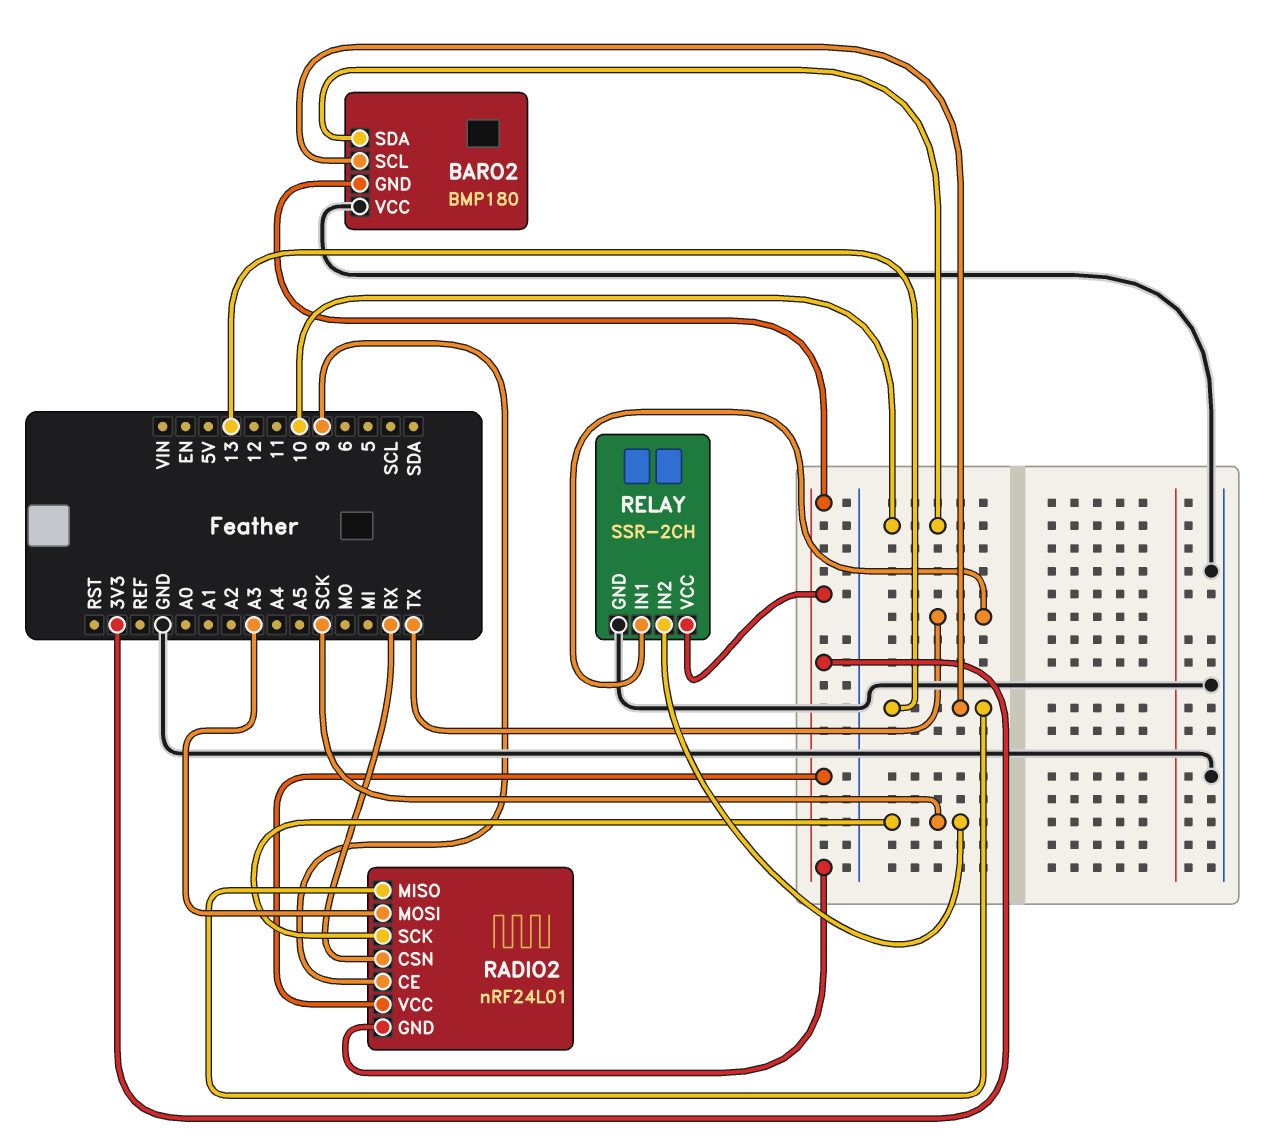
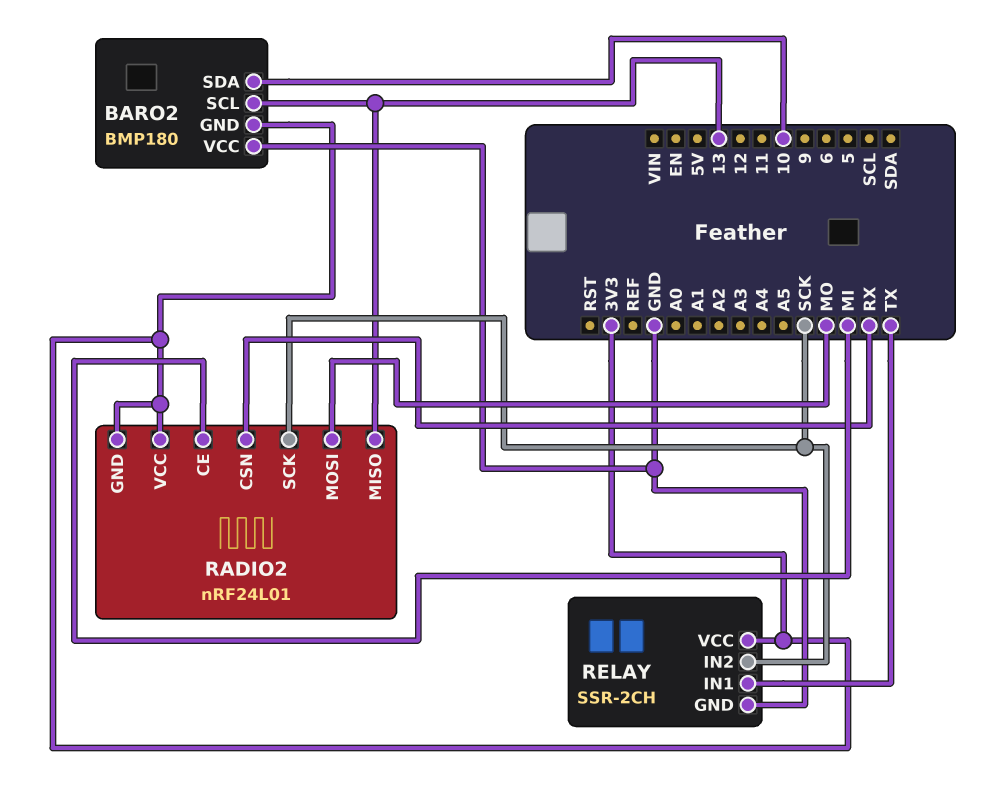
RADIO2 pin CE: 9 -> MI
RADIO2 pin MOSI: A3 -> MO

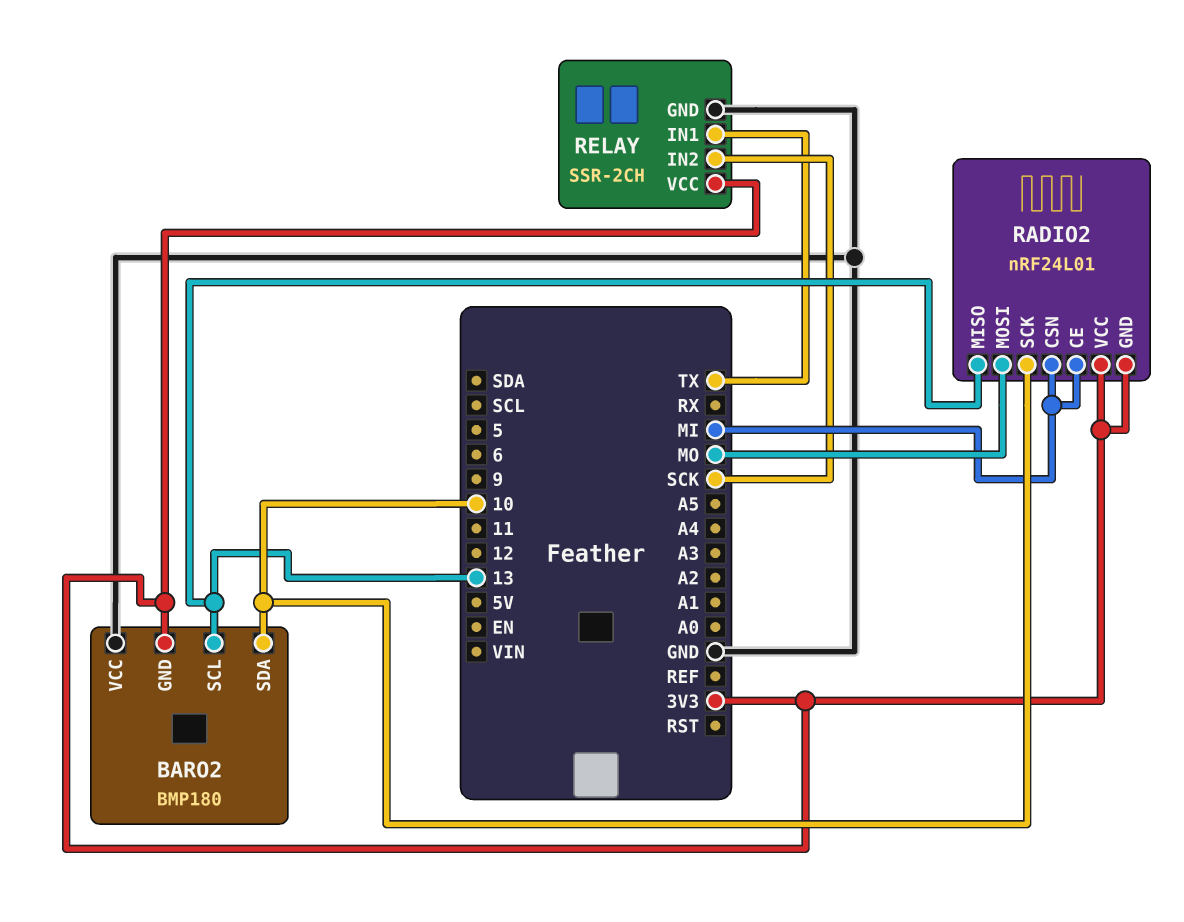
RADIO2 pin CSN: RX -> MI
RADIO2 pin SCK: SCK -> 10

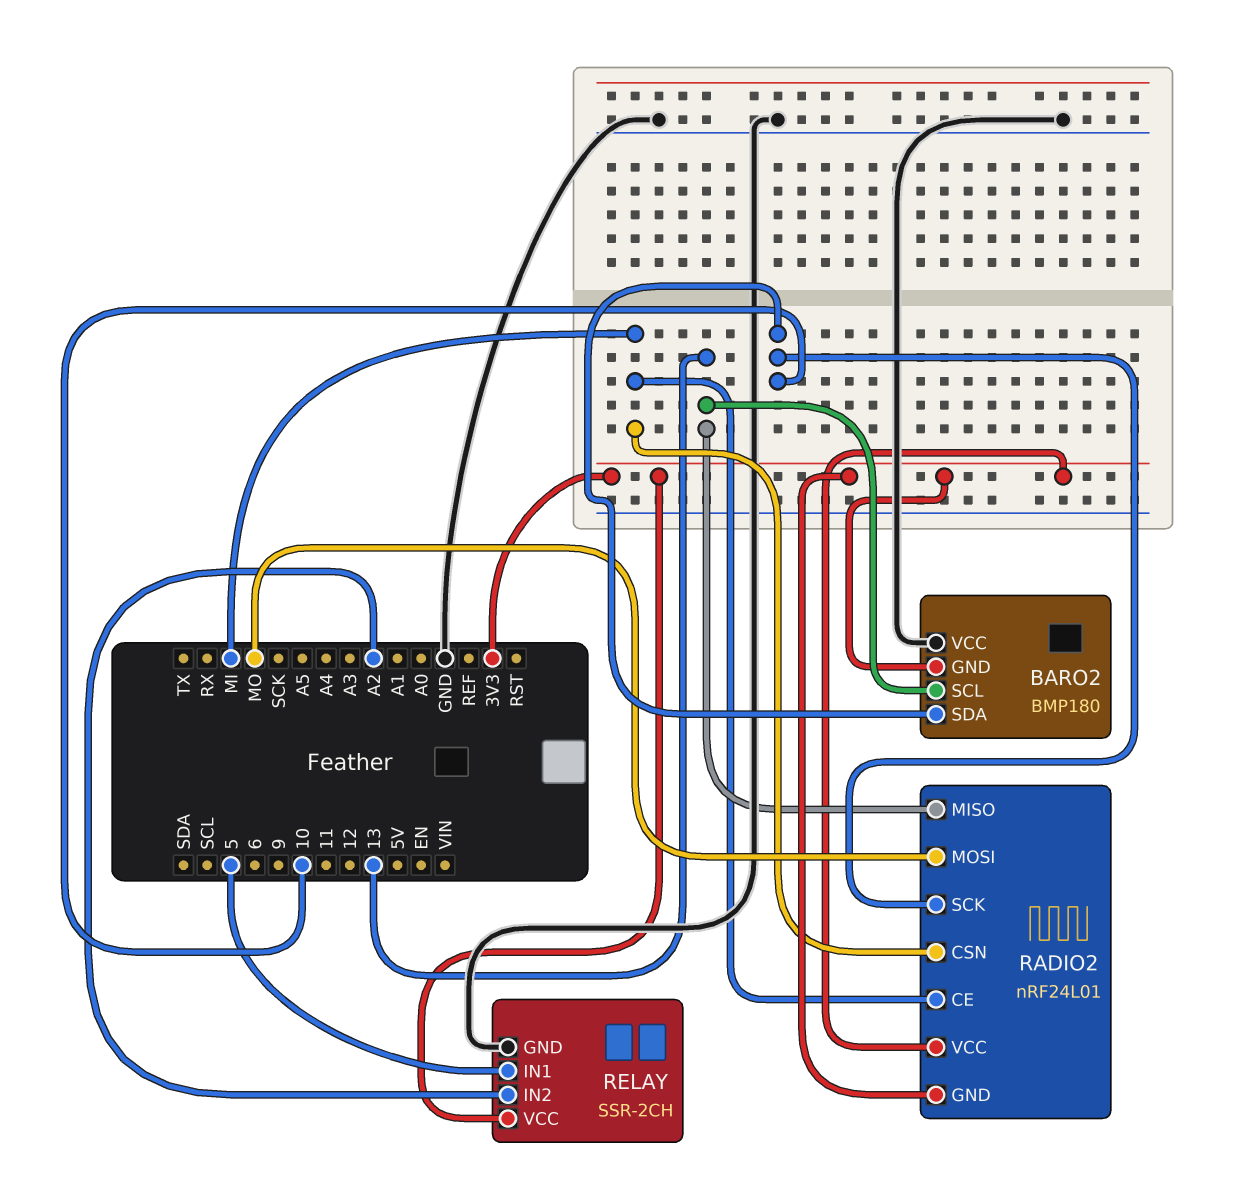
RELAY pin IN1: TX -> 5
RELAY pin IN2: SCK -> A2

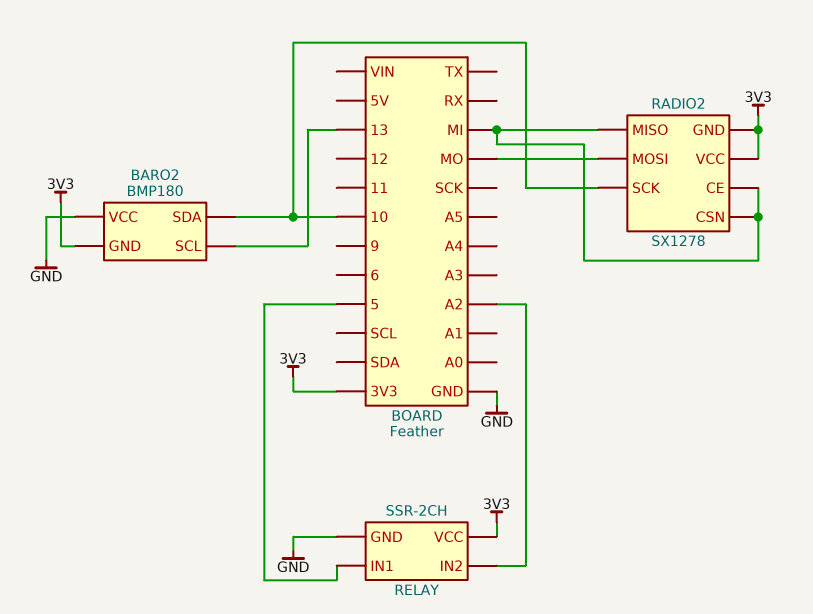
RADIO2: nRF24L01 -> SX1278
RADIO2 pin MISO: 13 -> MI

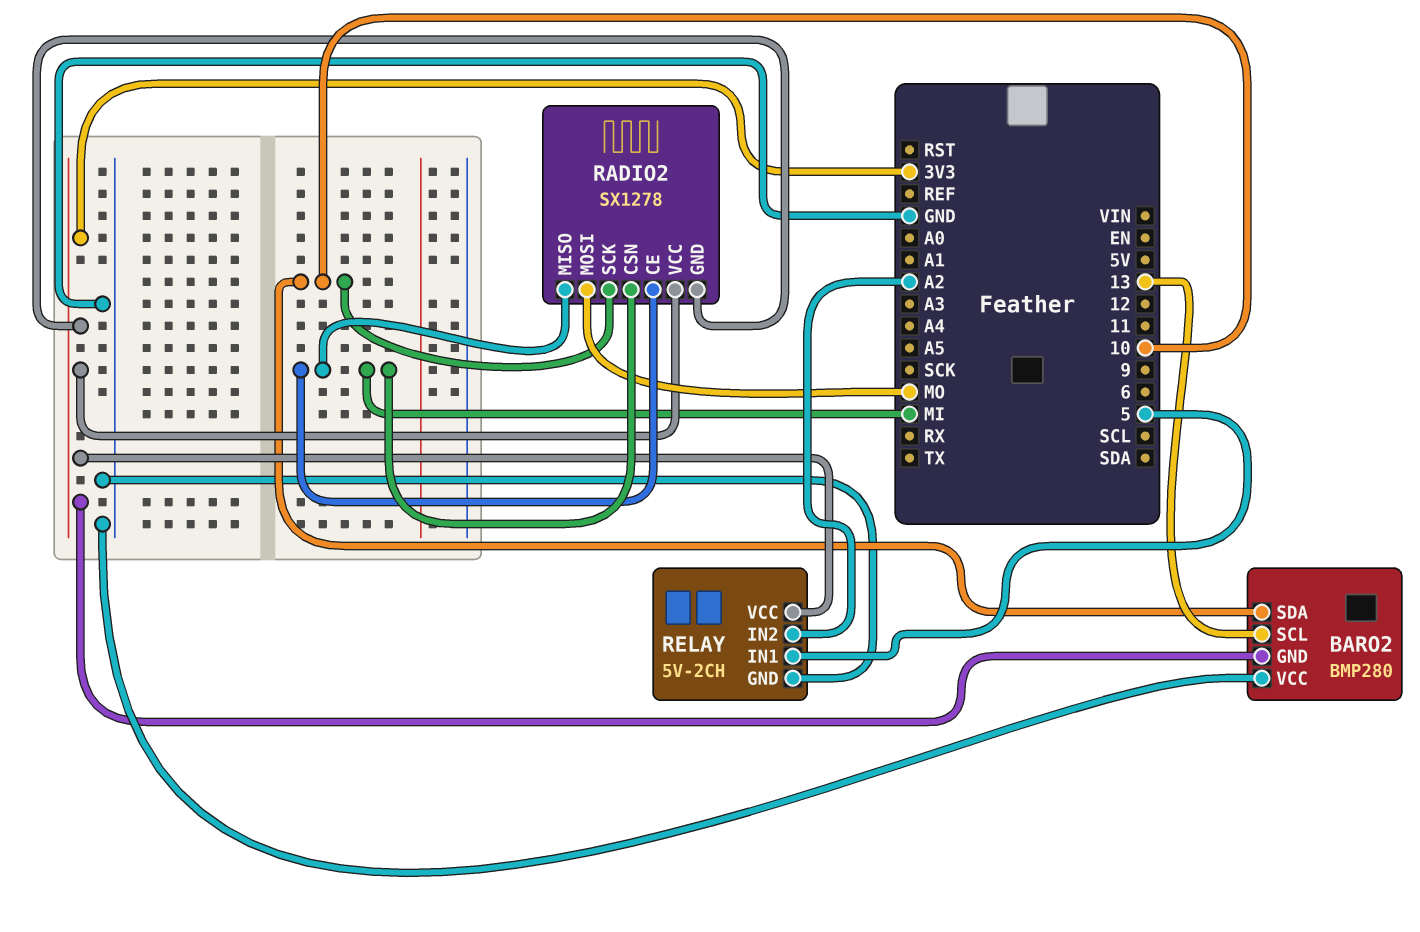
BARO2: BMP180 -> BMP280
RELAY: SSR-2CH -> 5V-2CH

